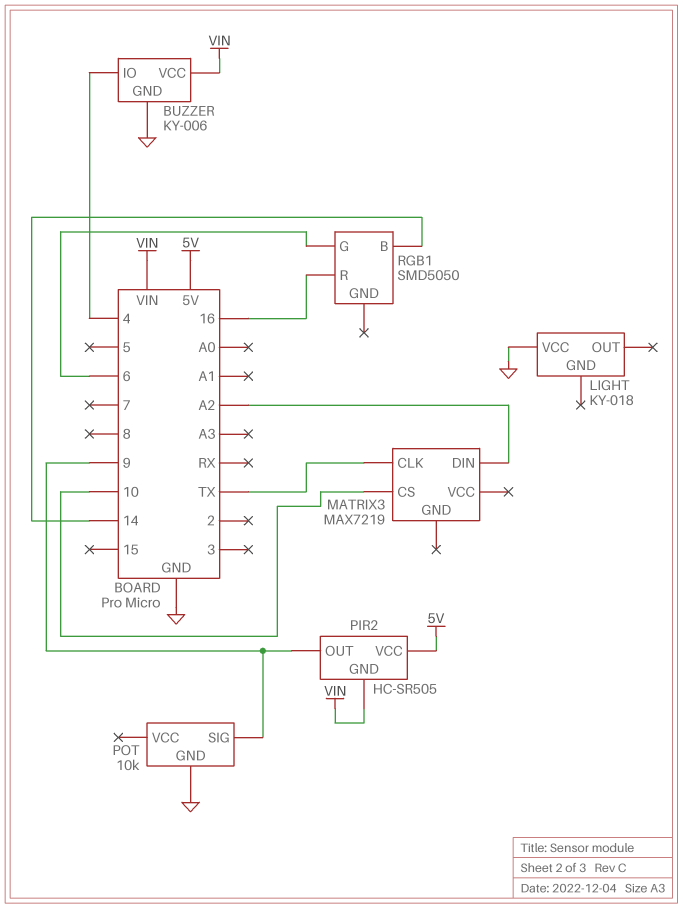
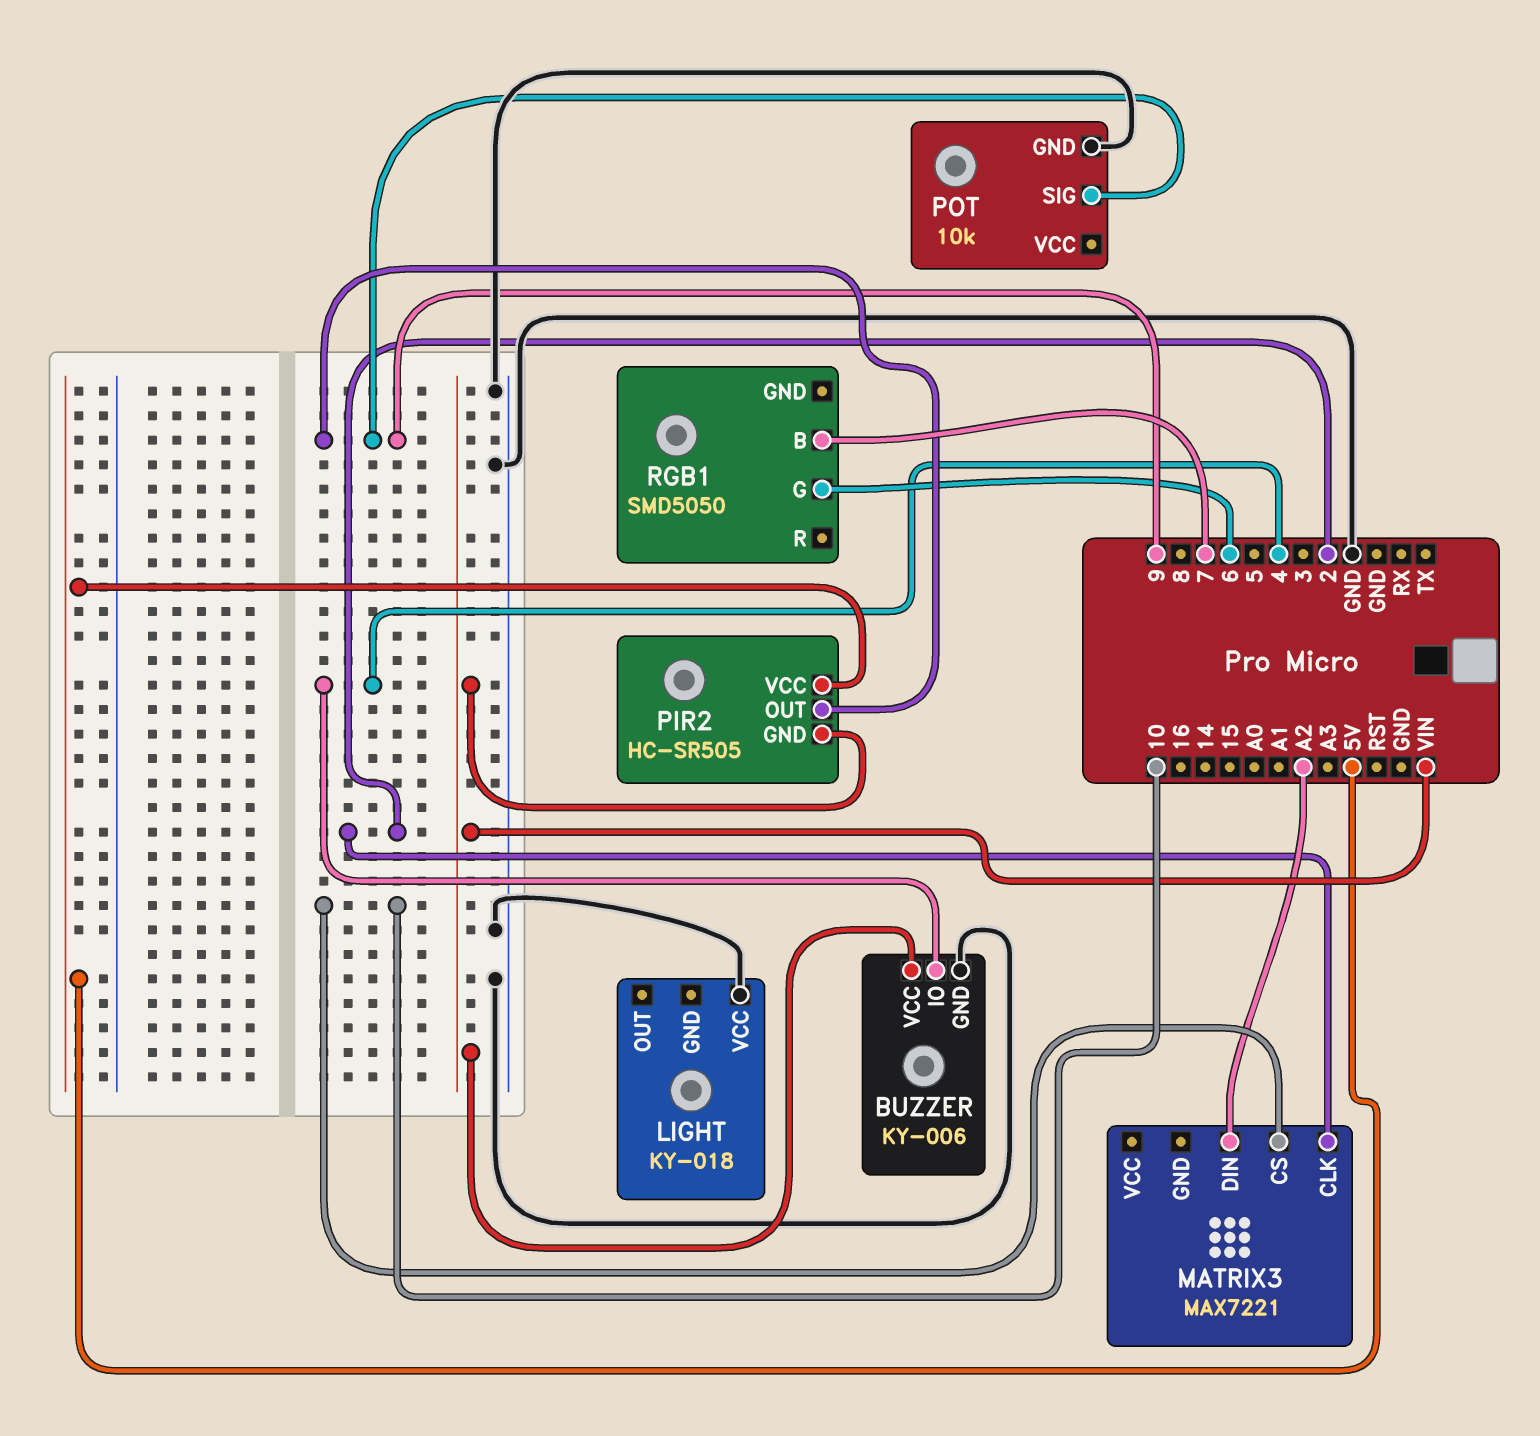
MATRIX3: MAX7219 -> MAX7221
MATRIX3 pin CLK: TX -> 2
RGB1 pin B: 14 -> 7
RGB1 pin R: 16 -> none

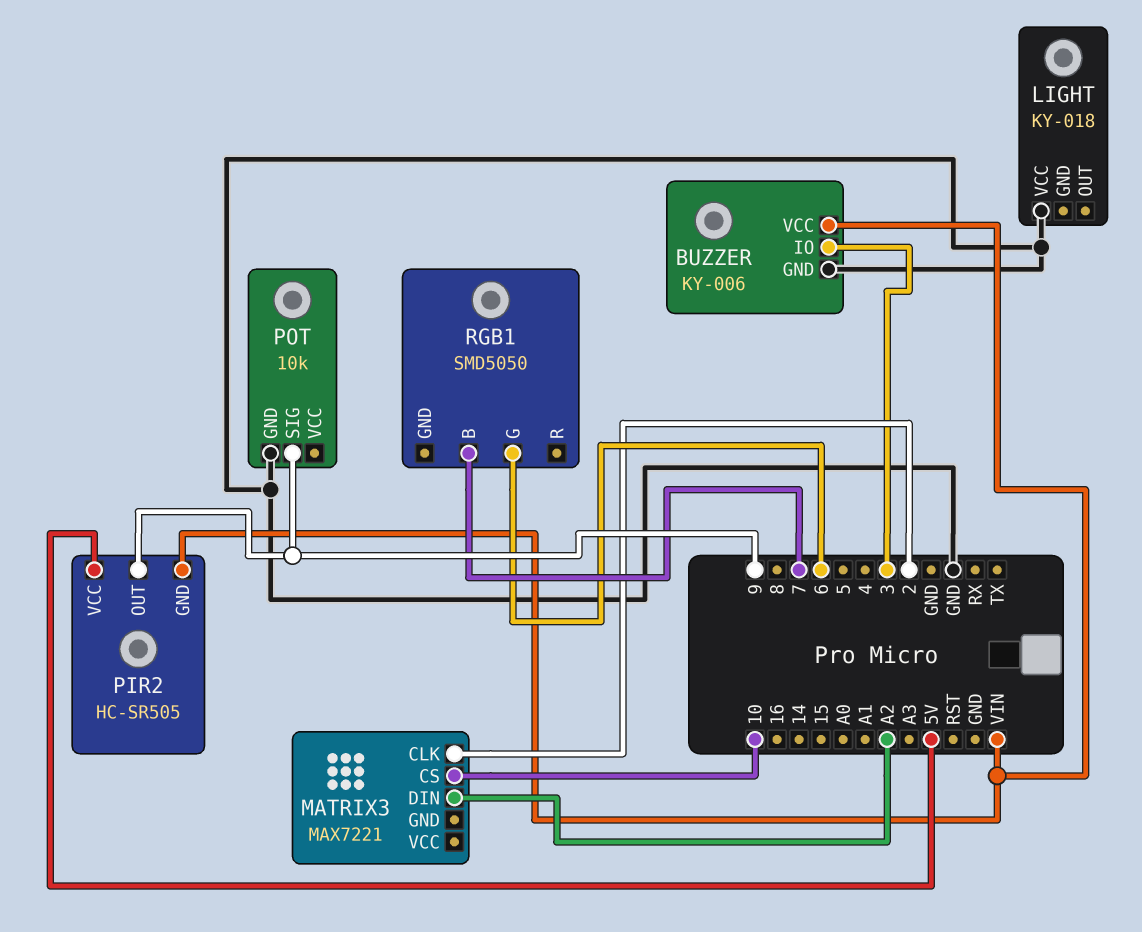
BUZZER pin IO: 4 -> 3

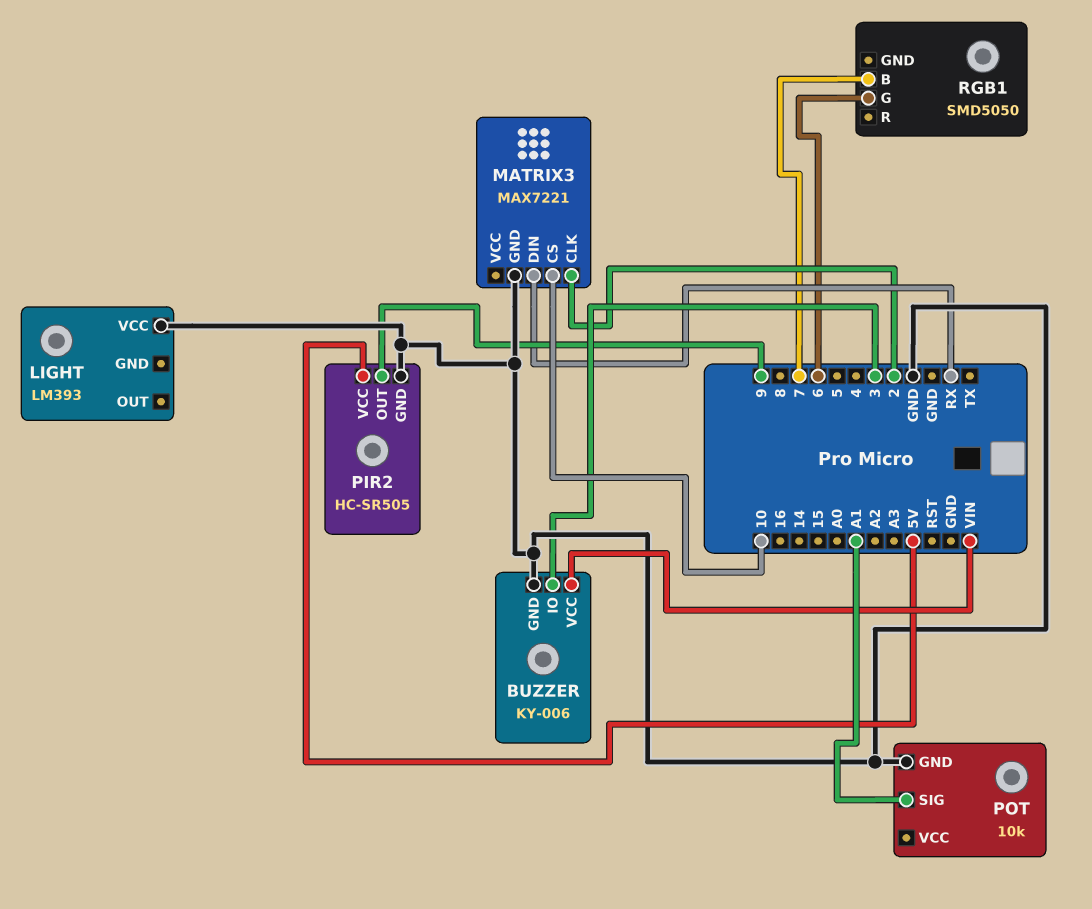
LIGHT: KY-018 -> LM393
MATRIX3 pin DIN: A2 -> RX
MATRIX3 pin GND: none -> GND
PIR2 pin GND: VIN -> GND
POT pin SIG: 9 -> A1

